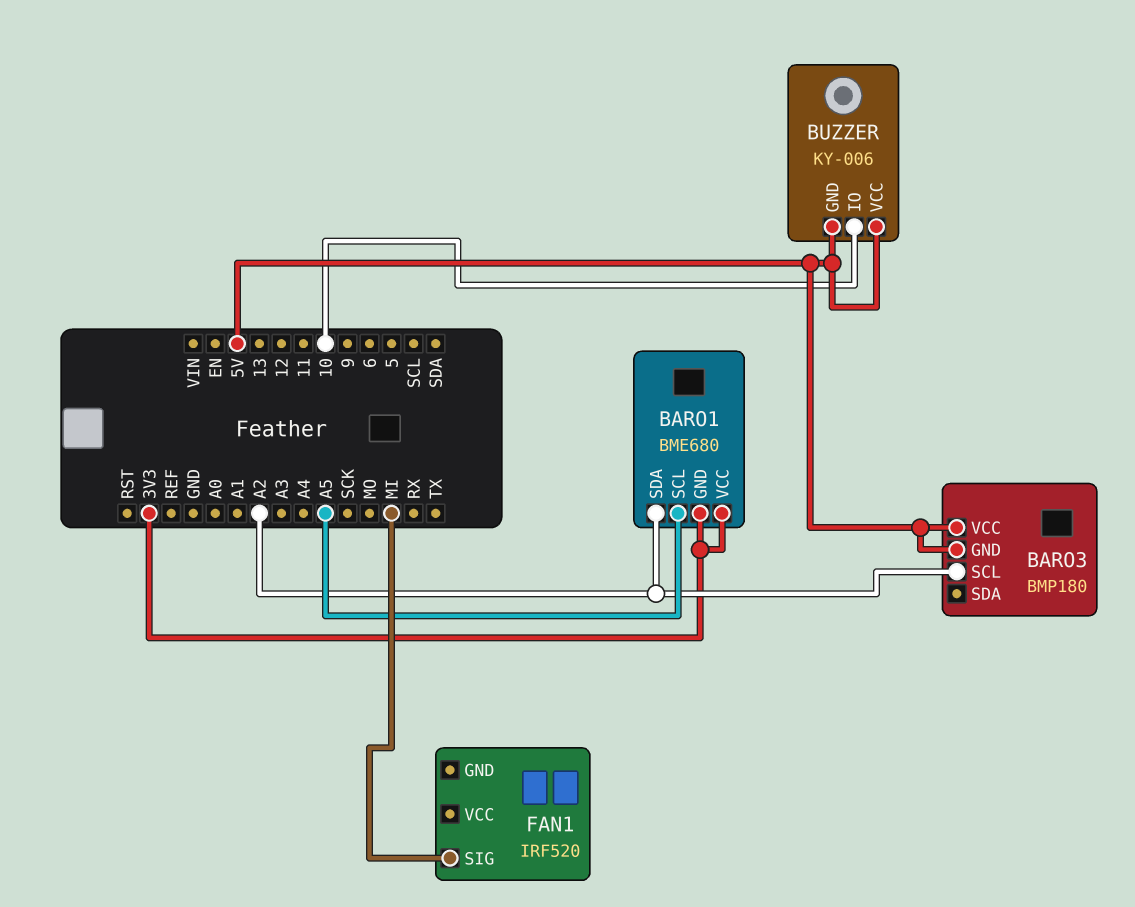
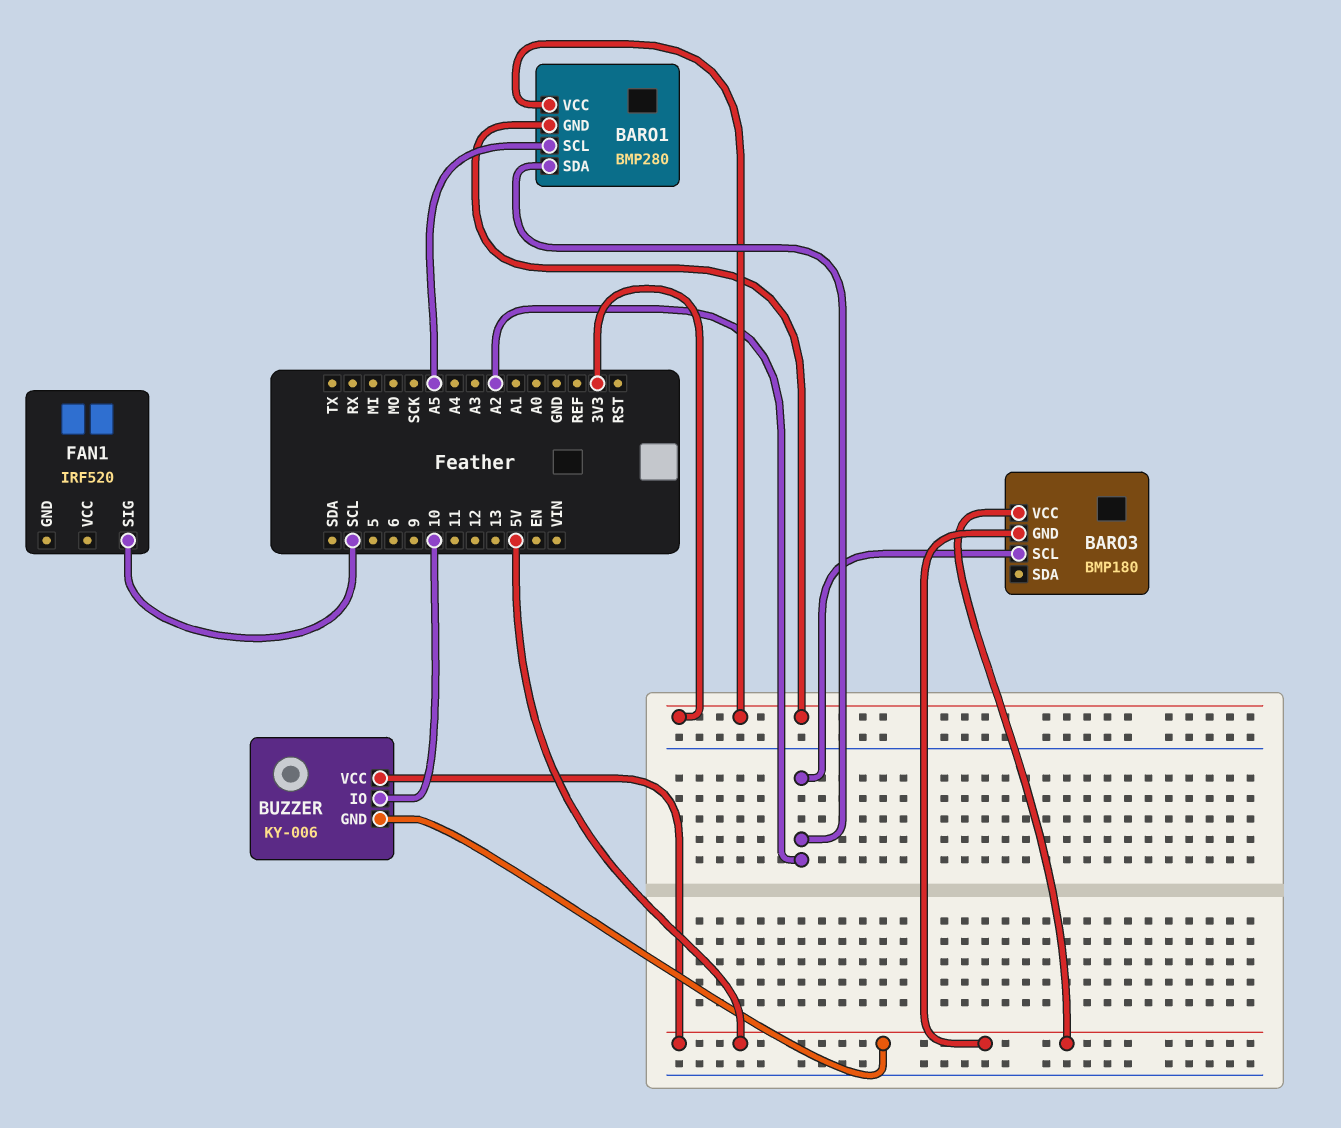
BARO1: BME680 -> BMP280
FAN1 pin SIG: MI -> SCL

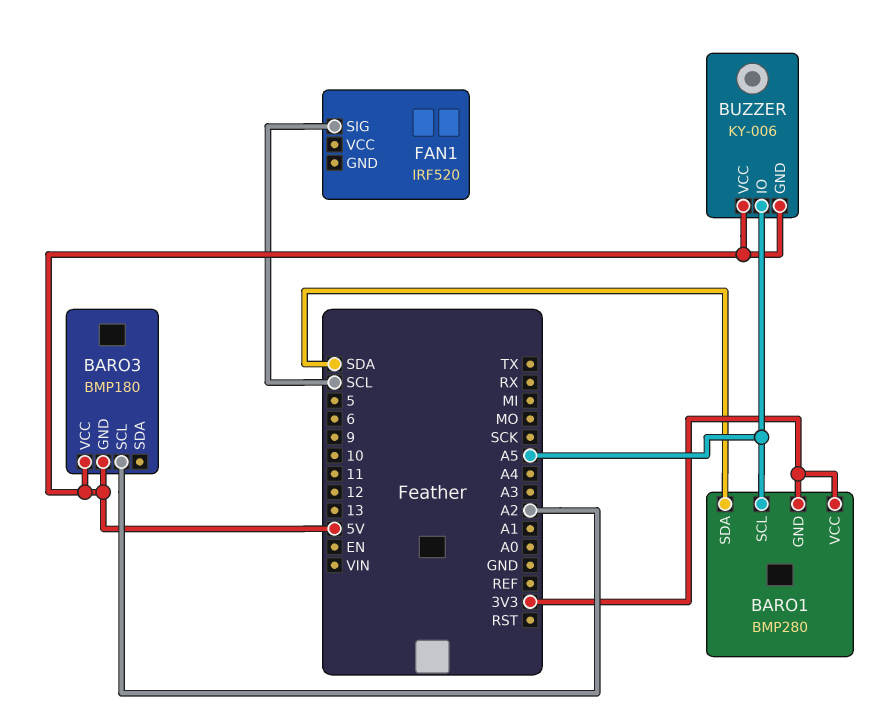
BARO1 pin SDA: A2 -> SDA
BUZZER pin IO: 10 -> A5

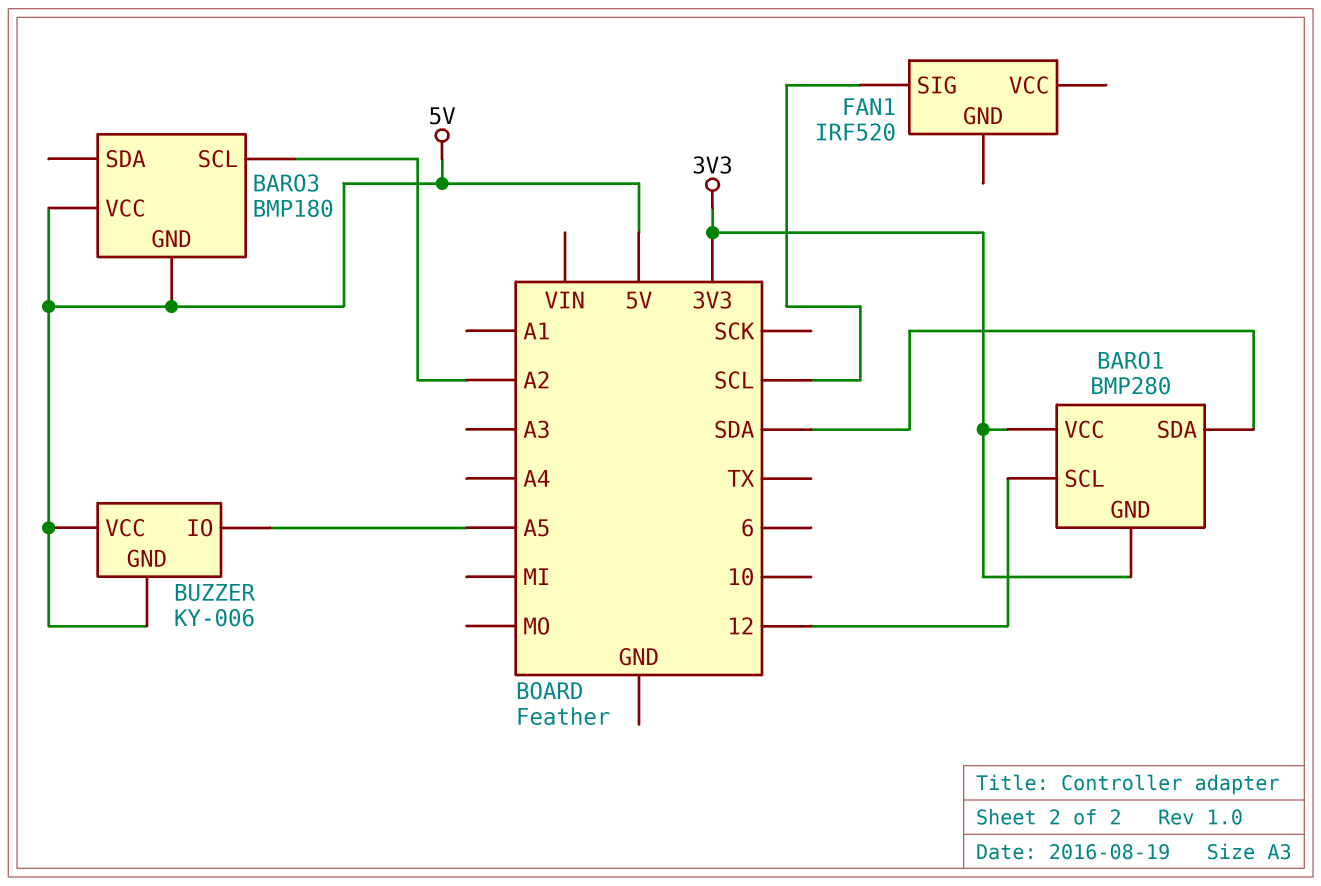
BARO1 pin SCL: A5 -> 12

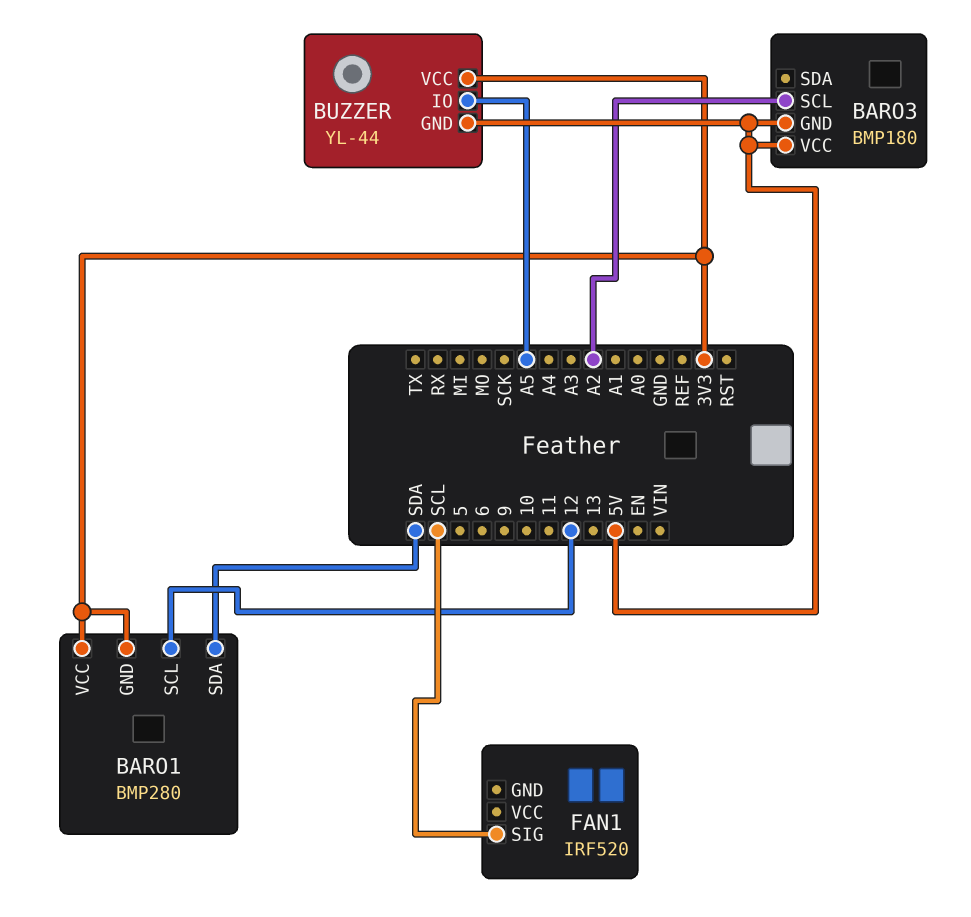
BUZZER: KY-006 -> YL-44
BUZZER pin VCC: 5V -> 3V3

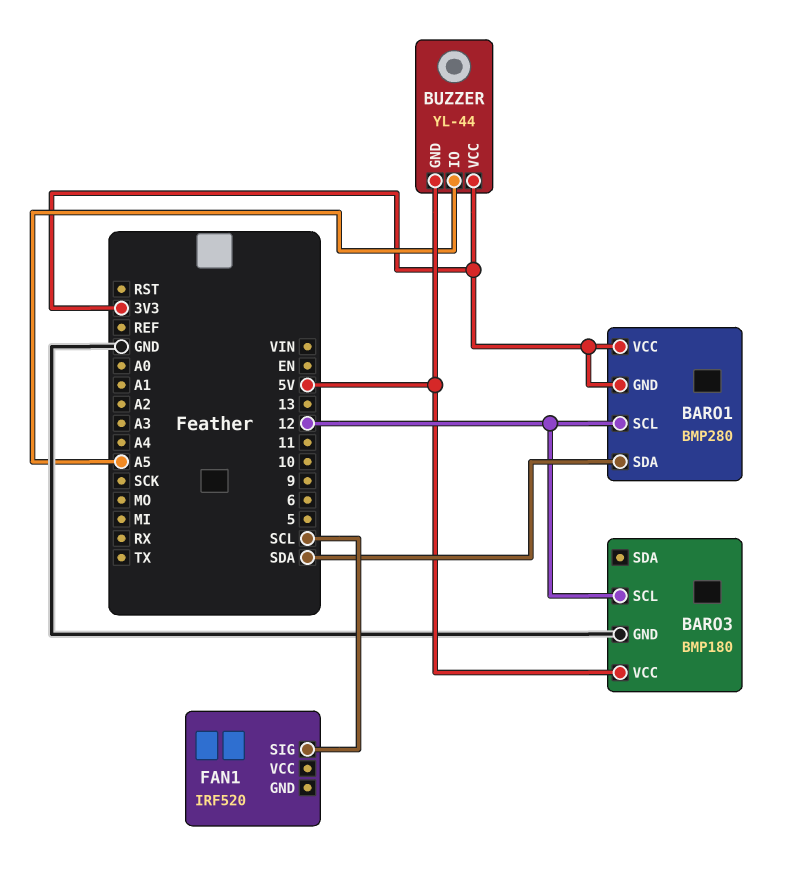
BARO3 pin GND: 5V -> GND
BARO3 pin SCL: A2 -> 12

